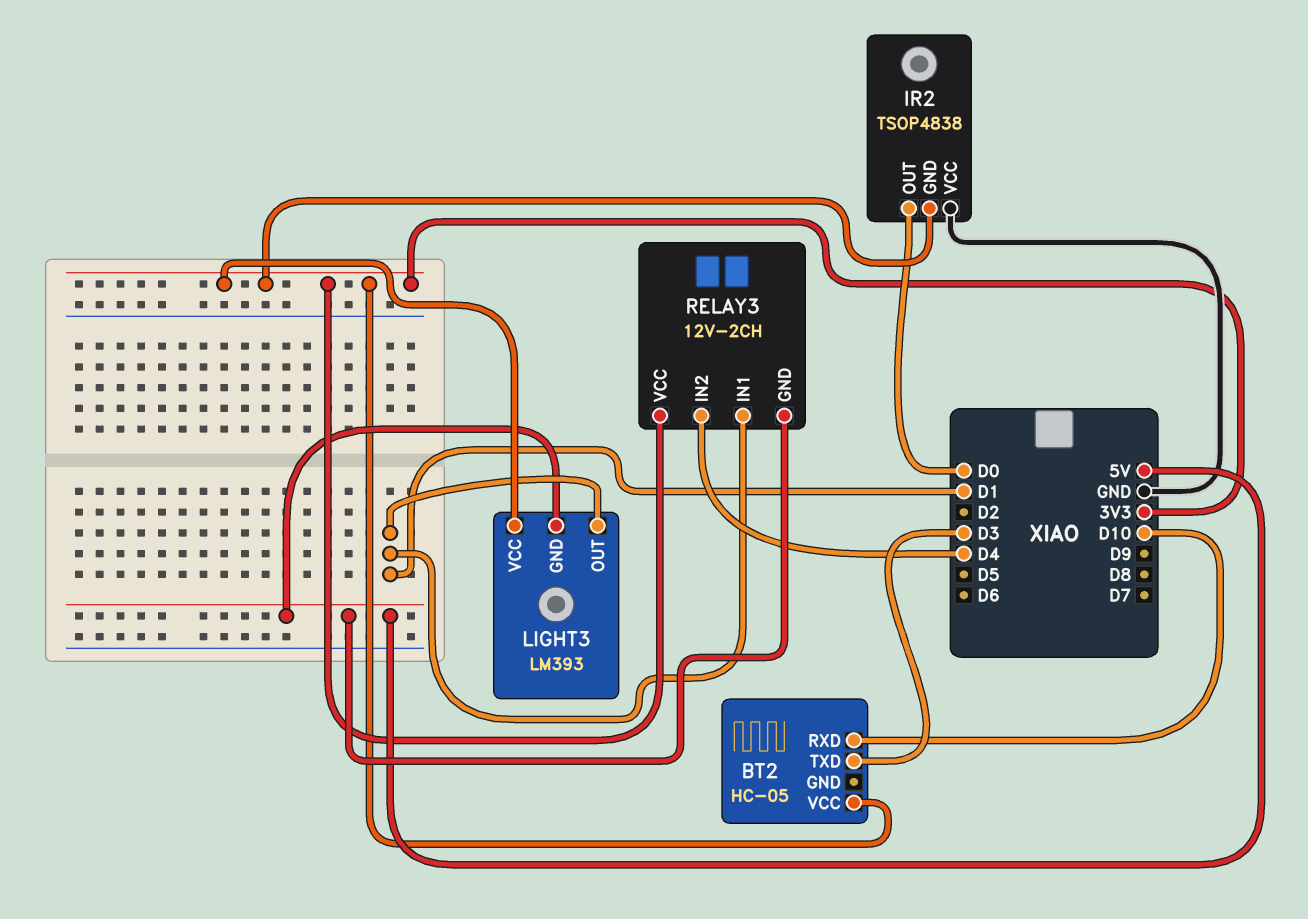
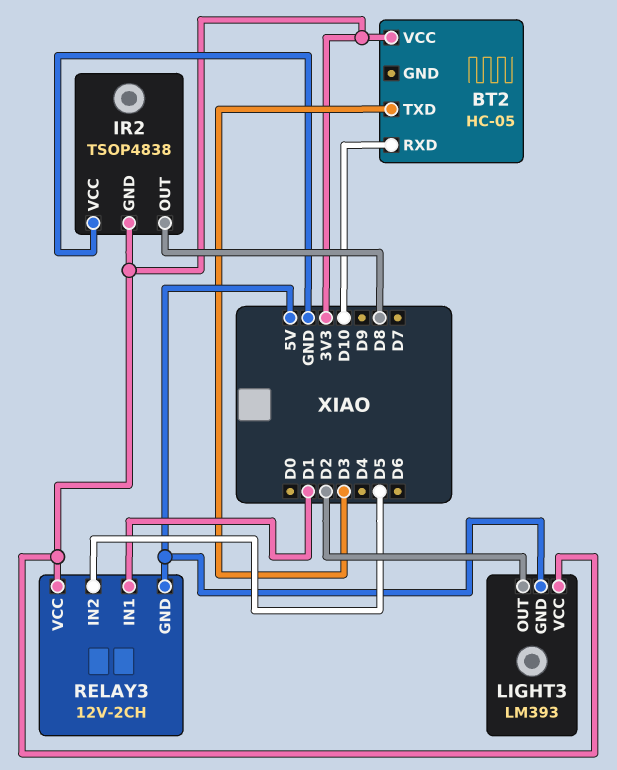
IR2 pin OUT: D0 -> D8
LIGHT3 pin OUT: D1 -> D2
RELAY3 pin IN2: D4 -> D5

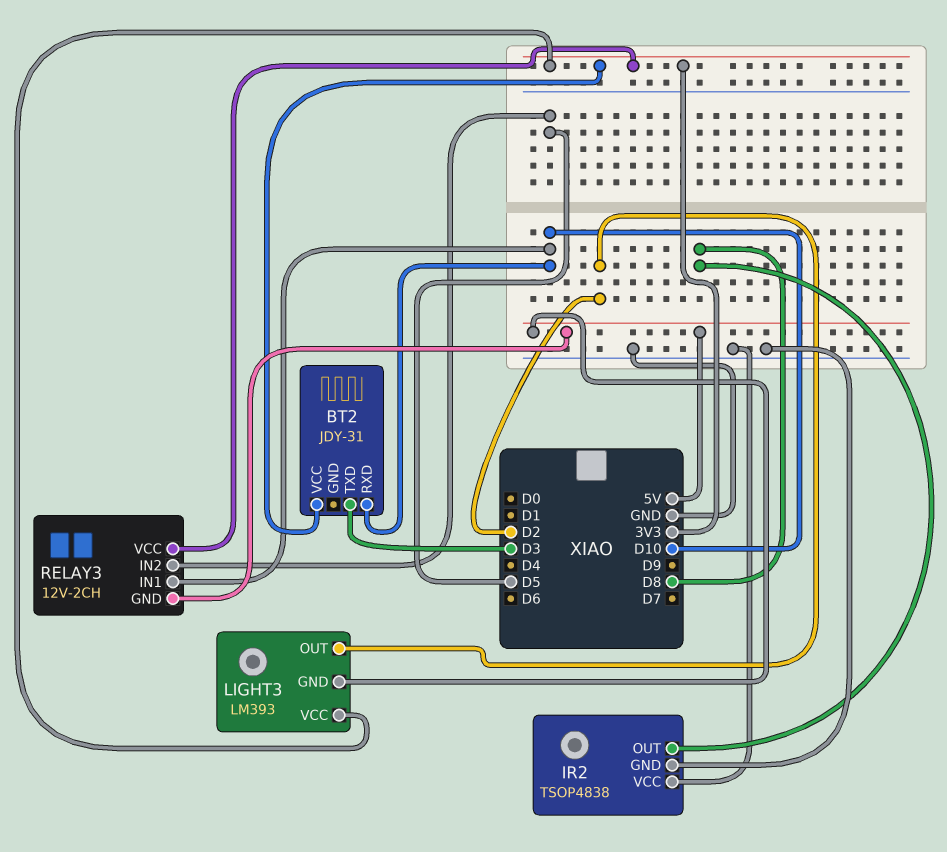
BT2: HC-05 -> JDY-31
IR2 pin GND: 3V3 -> GND
RELAY3 pin IN1: D1 -> D10

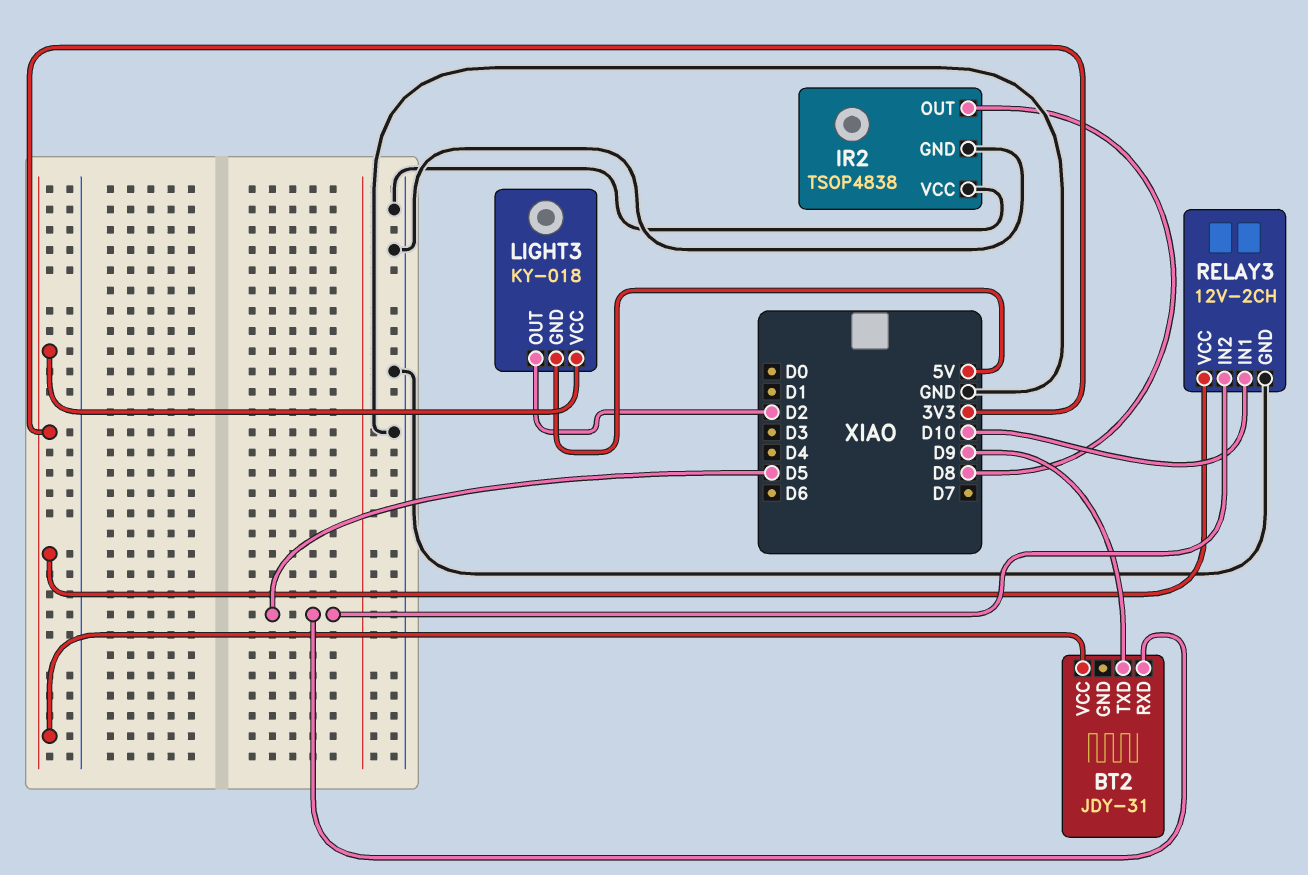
BT2 pin RXD: D10 -> D5
BT2 pin TXD: D3 -> D9
LIGHT3: LM393 -> KY-018
RELAY3 pin GND: 5V -> GND

